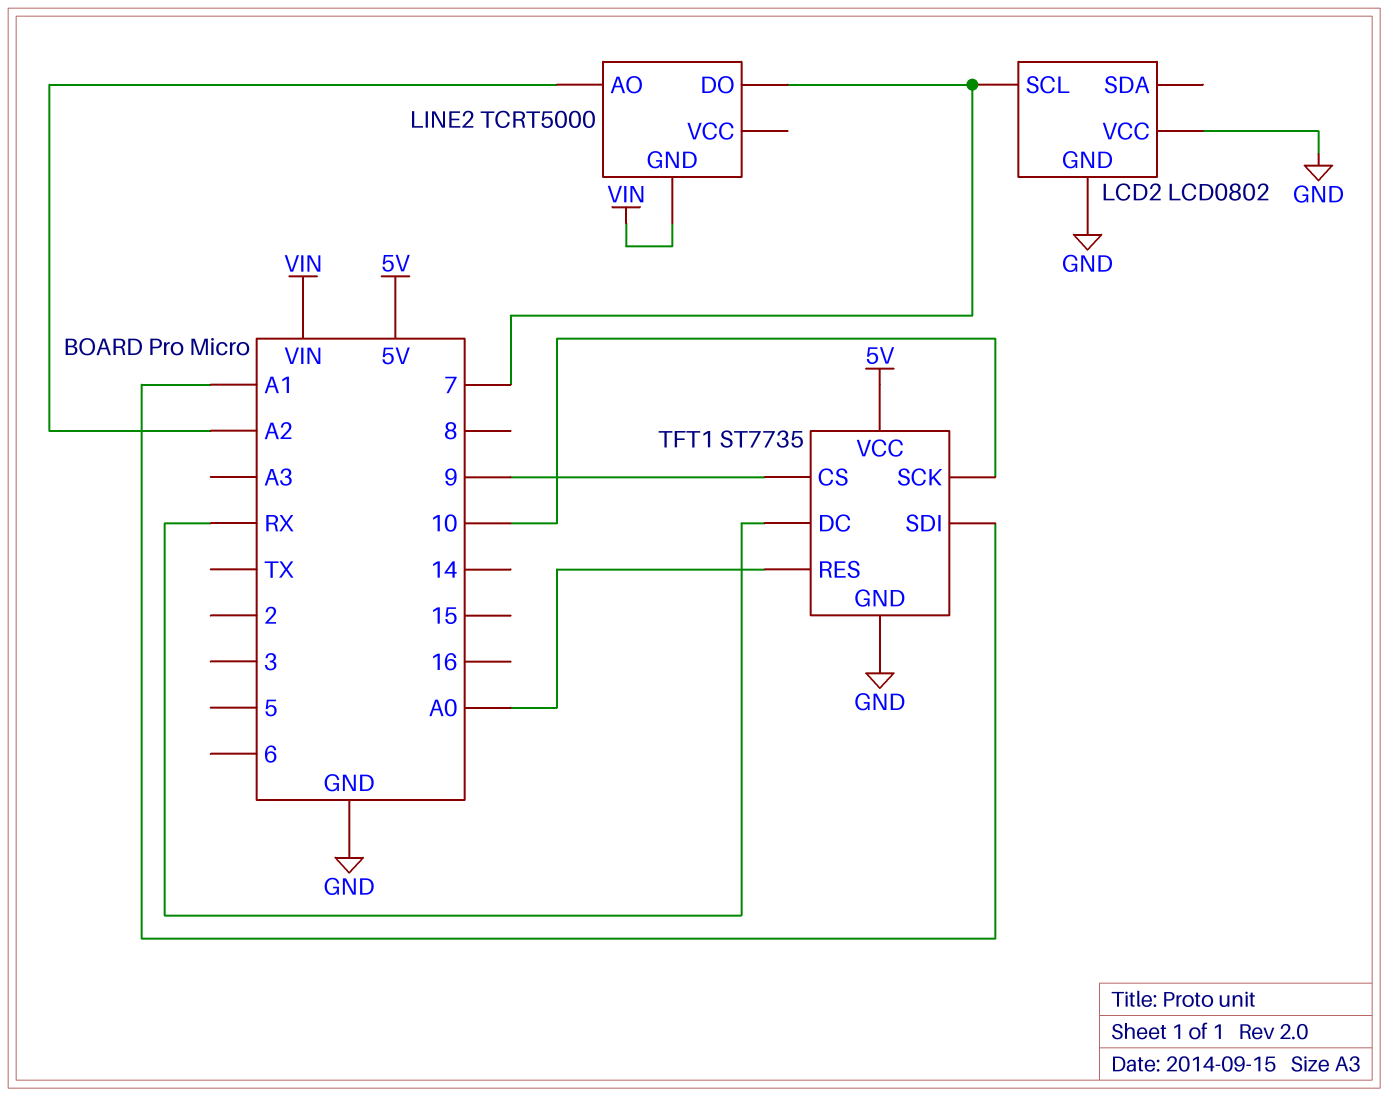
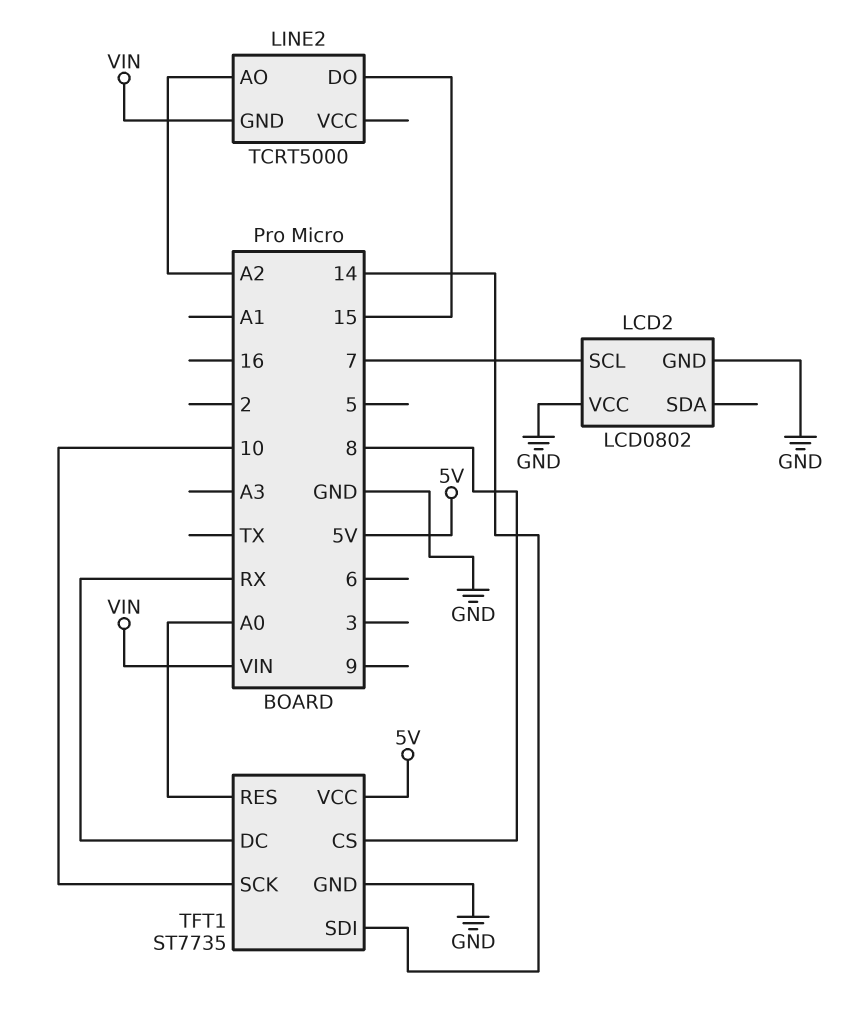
LINE2 pin DO: 7 -> 15
TFT1 pin CS: 9 -> 8
TFT1 pin SDI: A1 -> 14

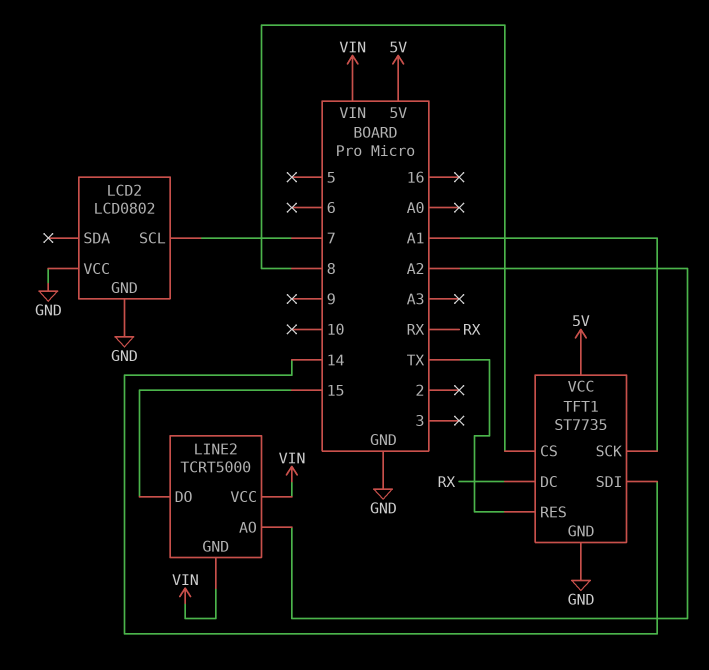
LINE2 pin VCC: none -> VIN
TFT1 pin RES: A0 -> TX
TFT1 pin SCK: 10 -> A1

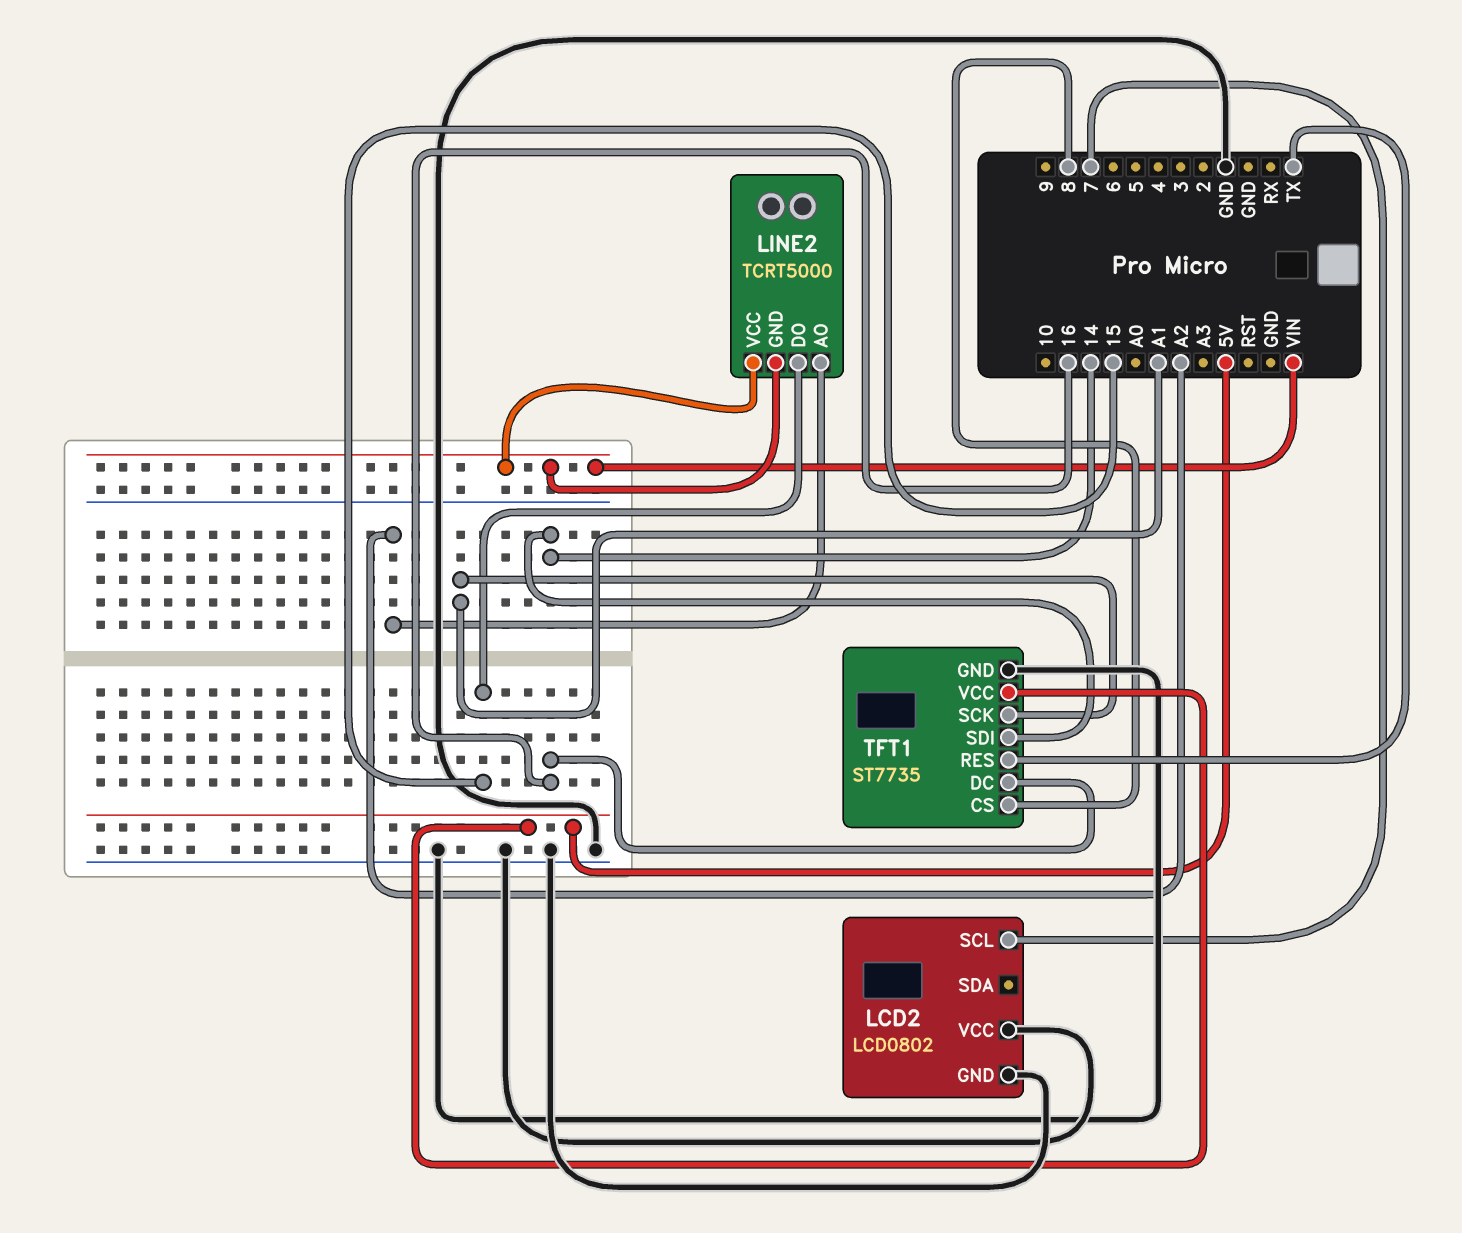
TFT1 pin DC: RX -> 16

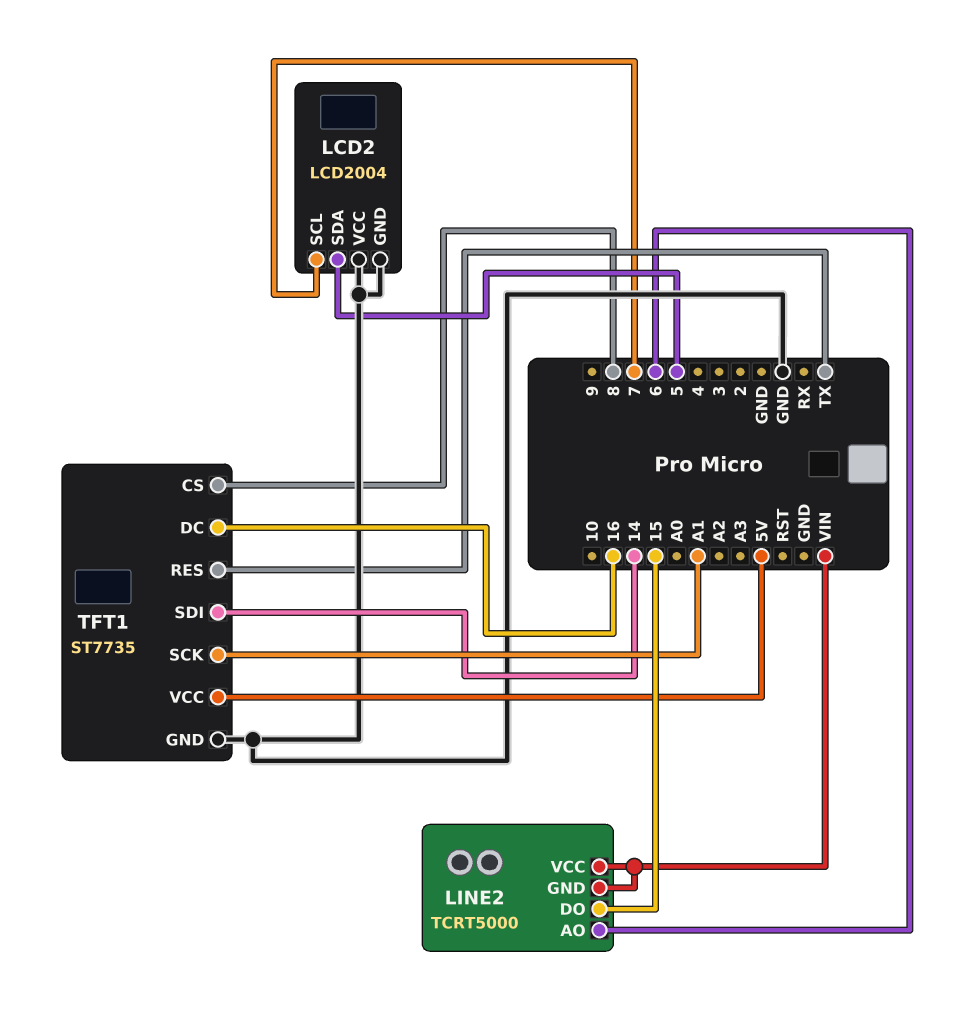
LCD2: LCD0802 -> LCD2004
LCD2 pin SDA: none -> 5
LINE2 pin AO: A2 -> 6

